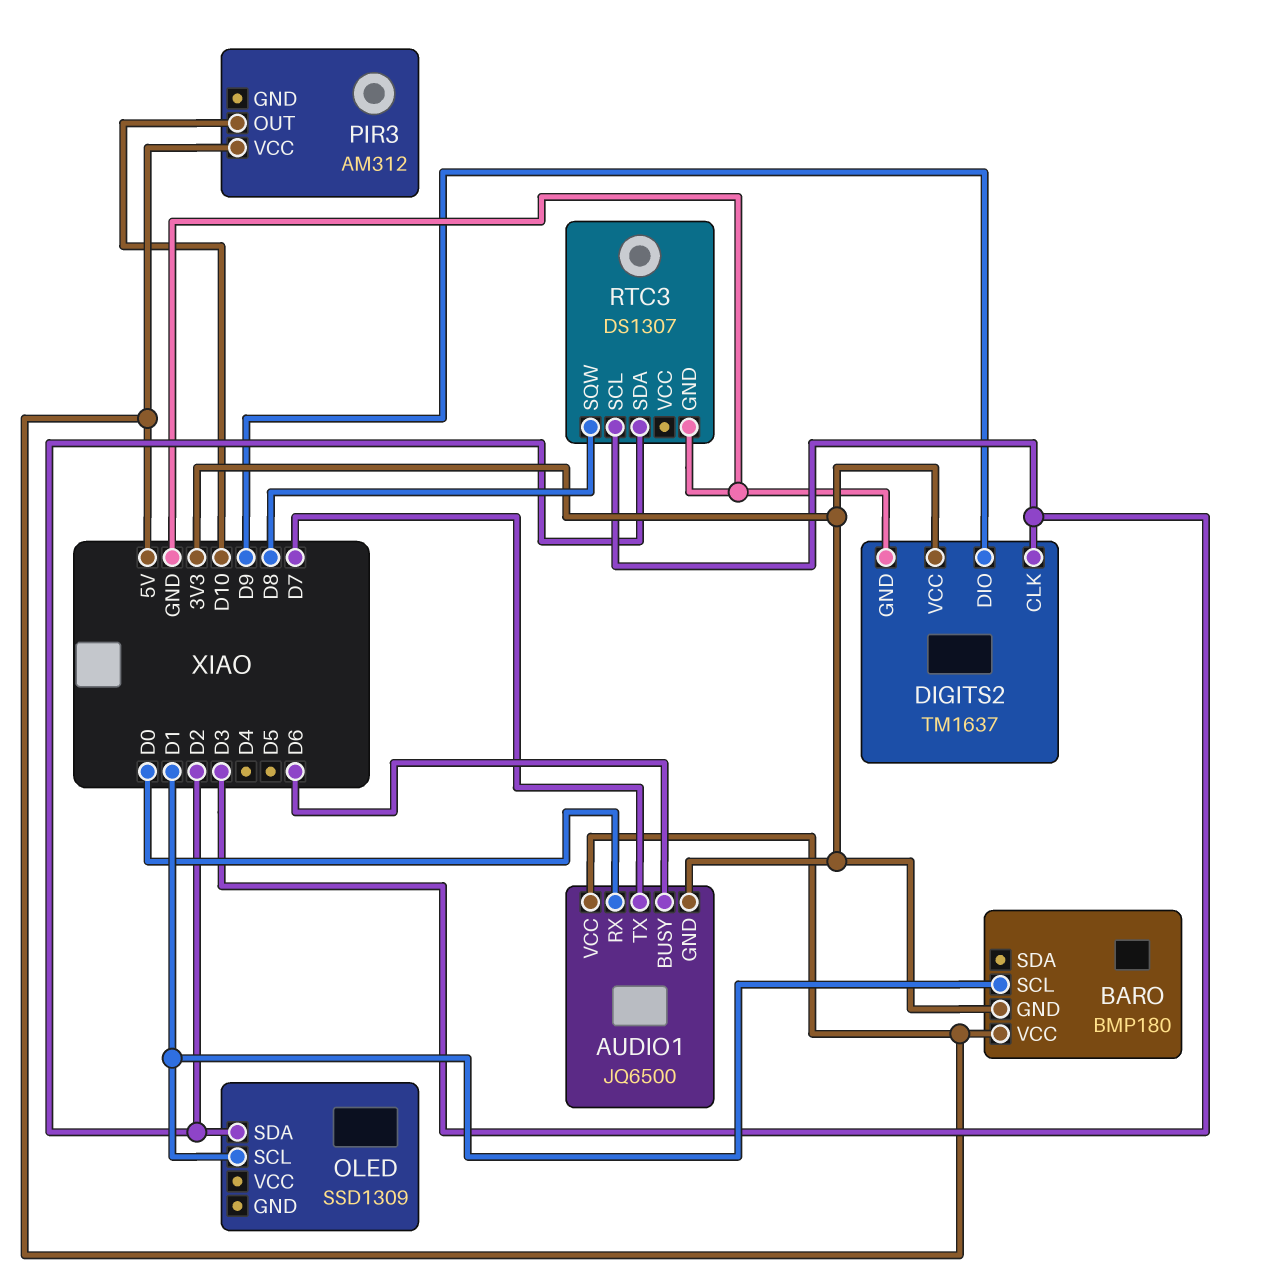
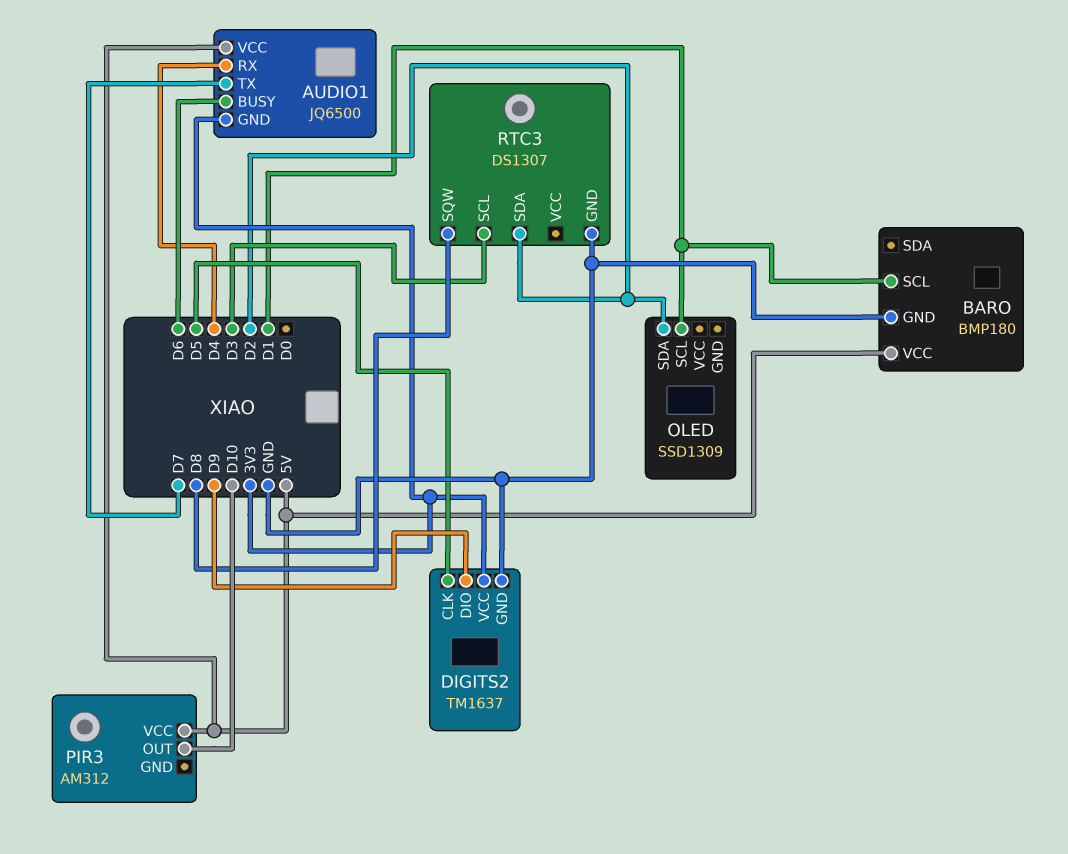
AUDIO1 pin RX: D0 -> D4
BARO pin GND: 3V3 -> GND
DIGITS2 pin CLK: D3 -> D5

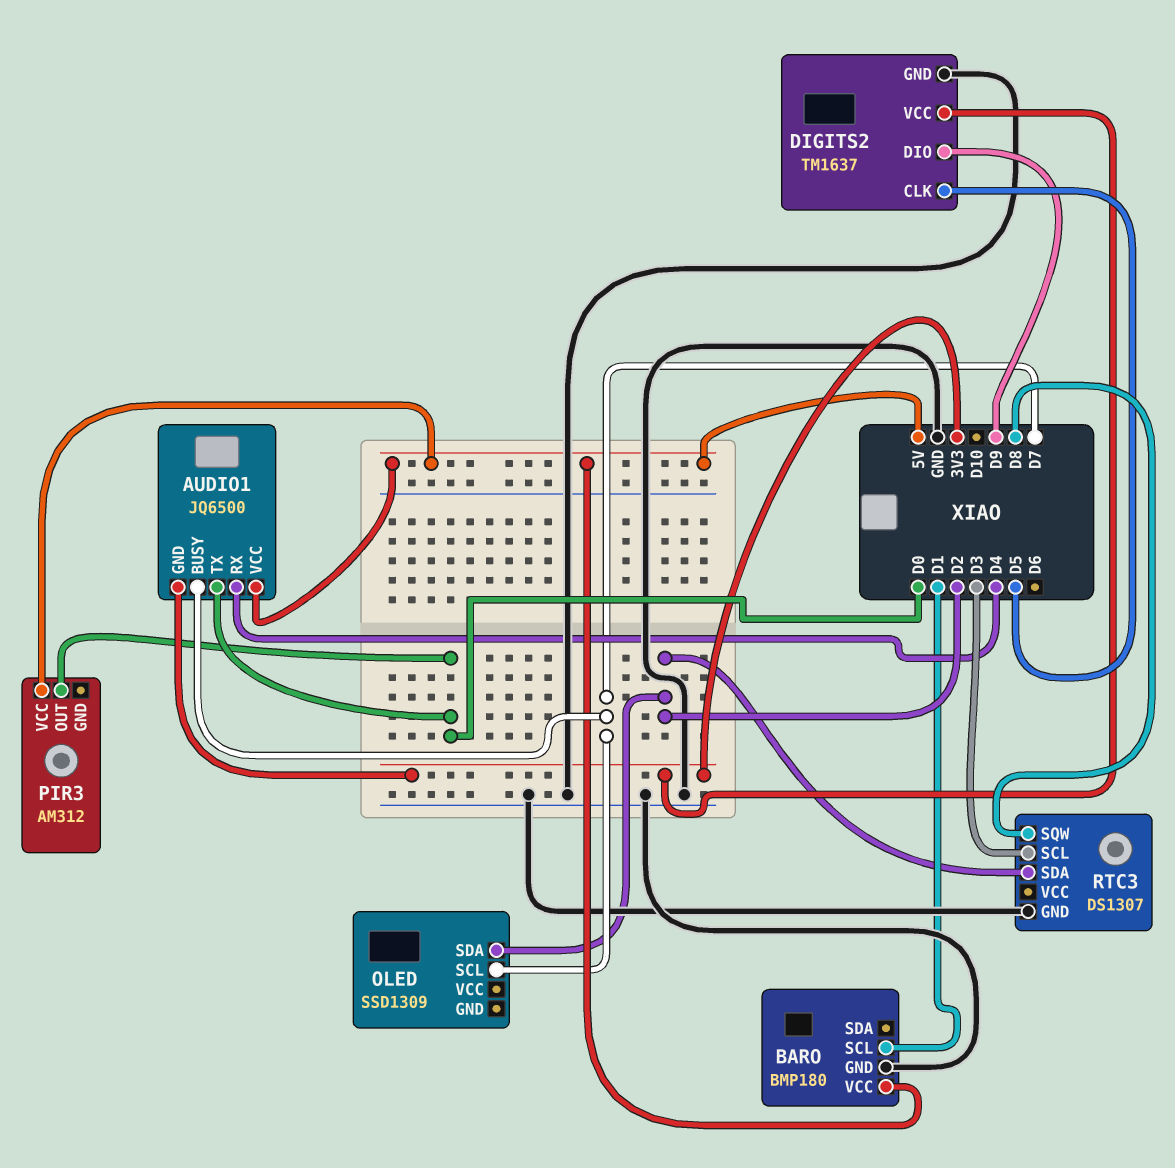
AUDIO1 pin BUSY: D6 -> D7
AUDIO1 pin TX: D7 -> D0
OLED pin SCL: D1 -> D7
PIR3 pin OUT: D10 -> D0

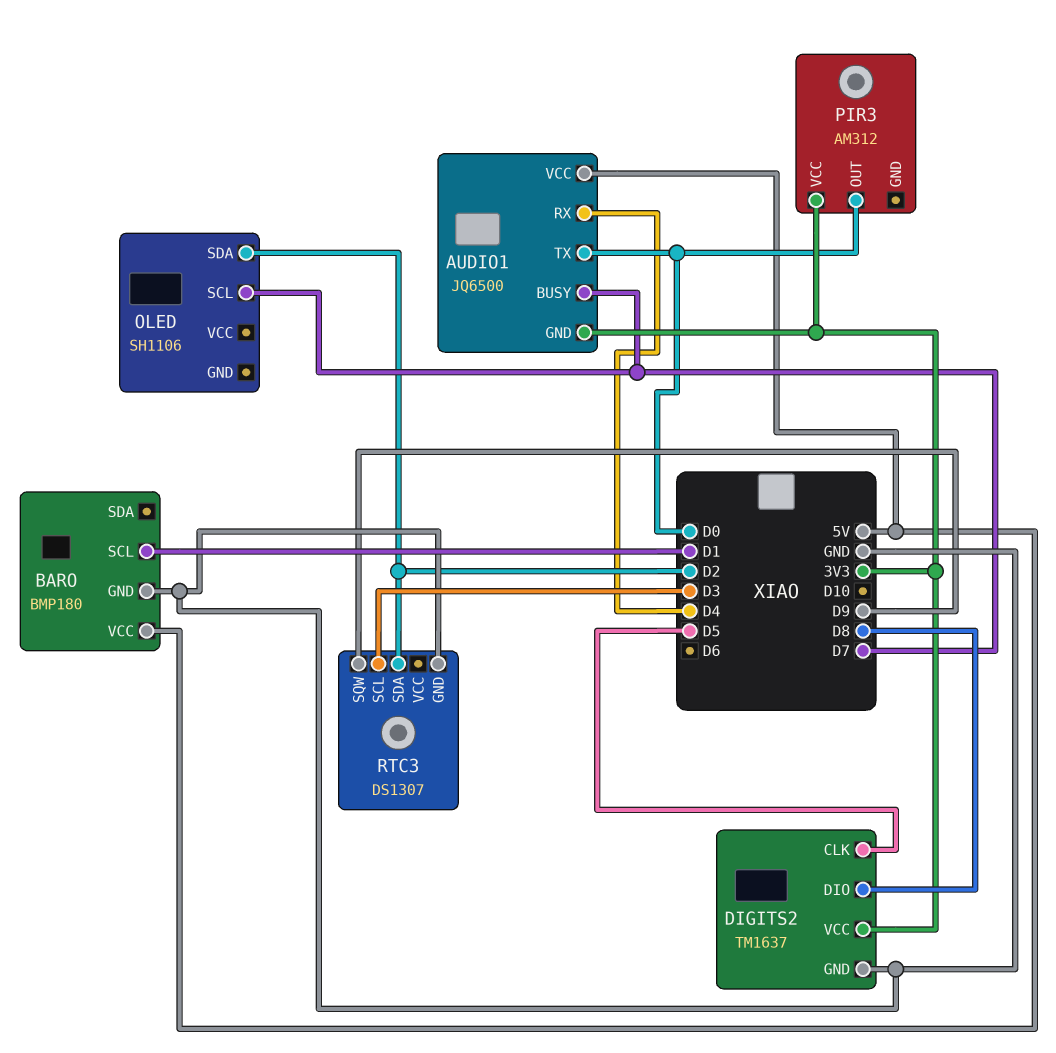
DIGITS2 pin DIO: D9 -> D8
OLED: SSD1309 -> SH1106
PIR3 pin VCC: 5V -> 3V3
RTC3 pin SQW: D8 -> D9

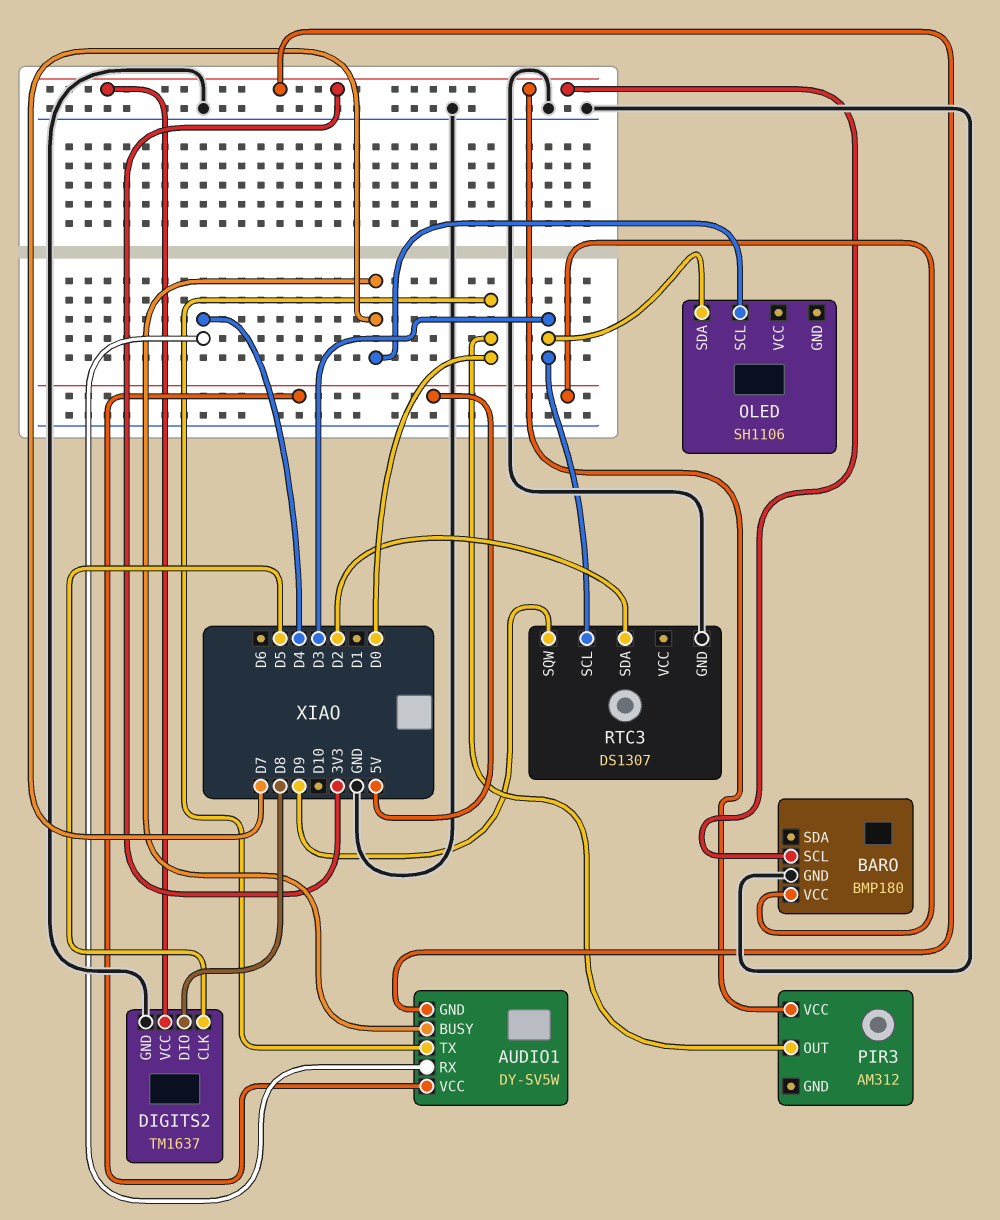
AUDIO1: JQ6500 -> DY-SV5W
BARO pin SCL: D1 -> 3V3
OLED pin SDA: D2 -> D3

